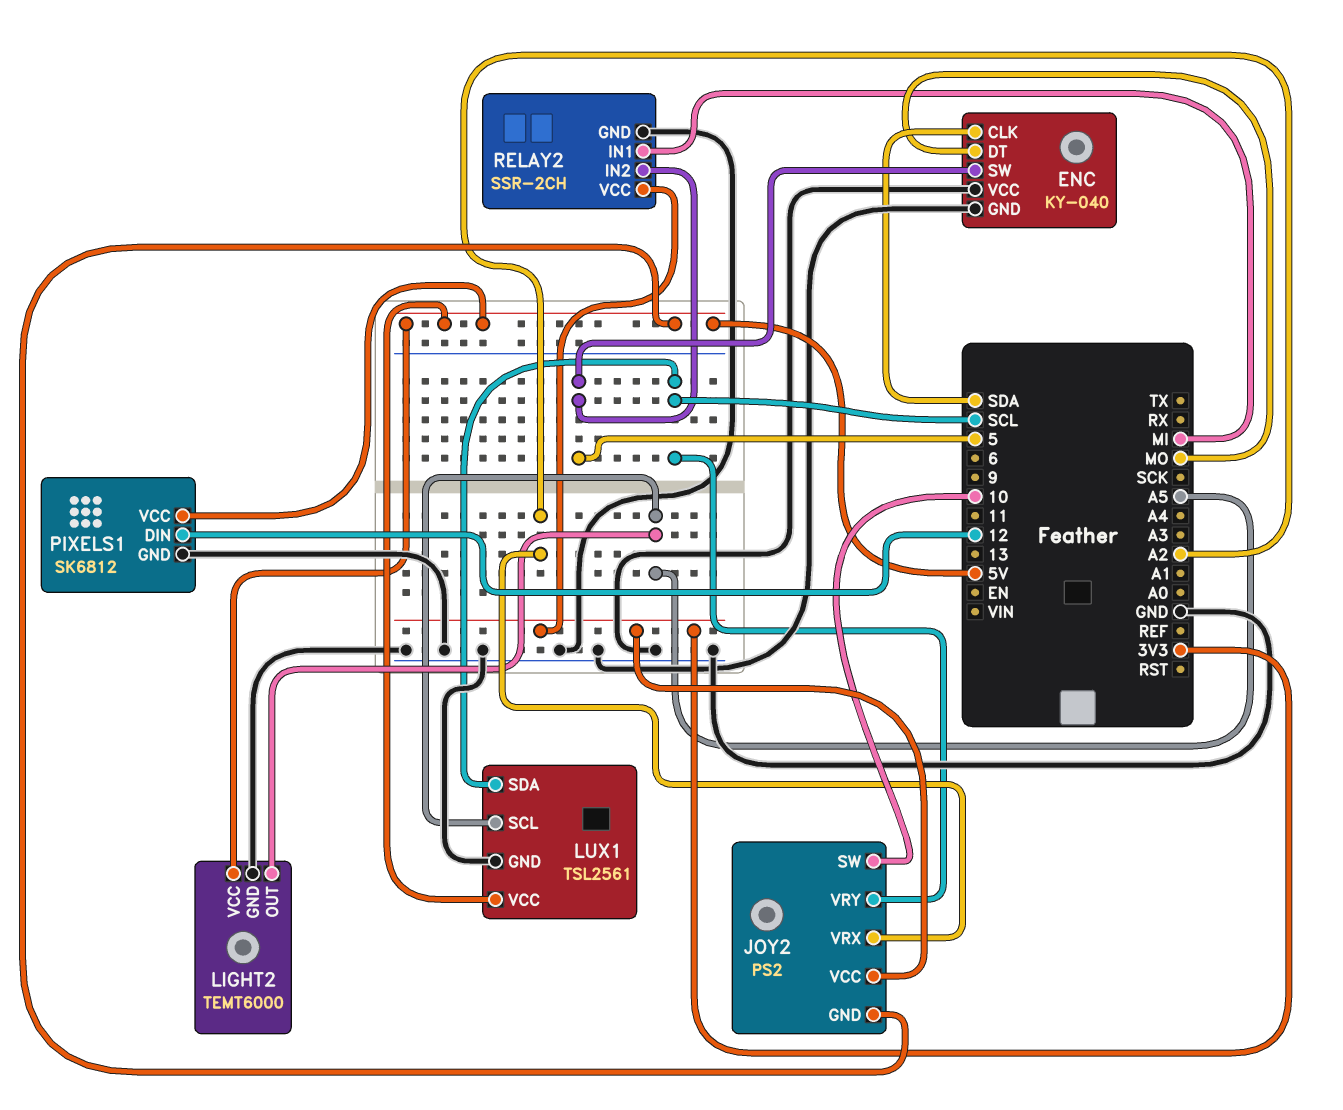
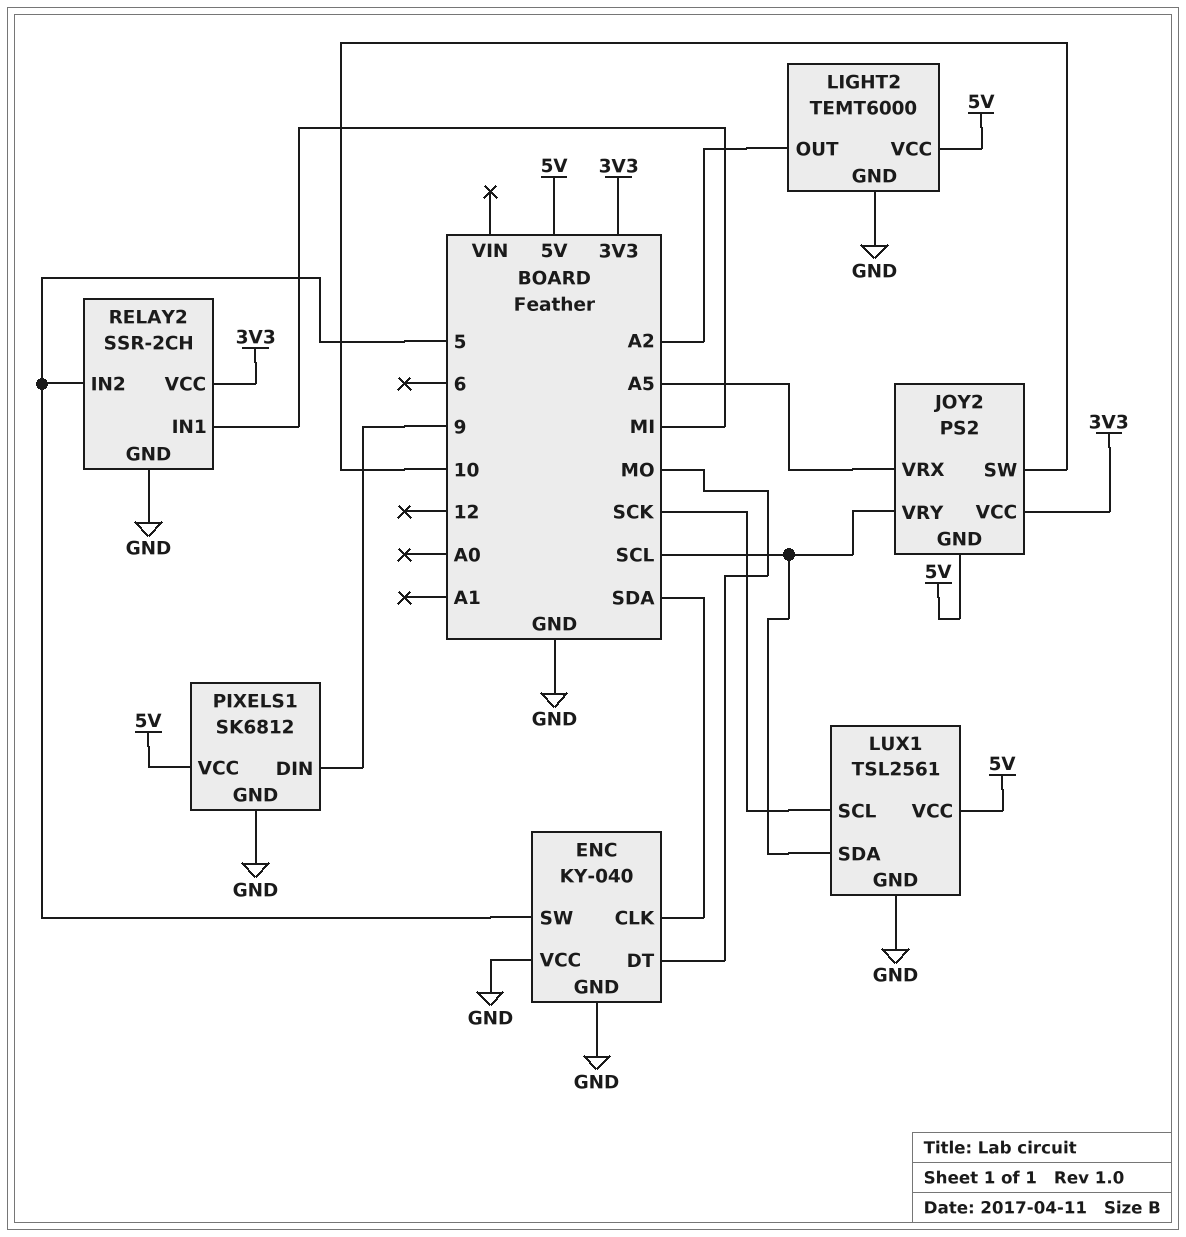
JOY2 pin VRX: A2 -> A5
LIGHT2 pin OUT: A5 -> A2
LUX1 pin SCL: A5 -> SCK
PIXELS1 pin DIN: 12 -> 9

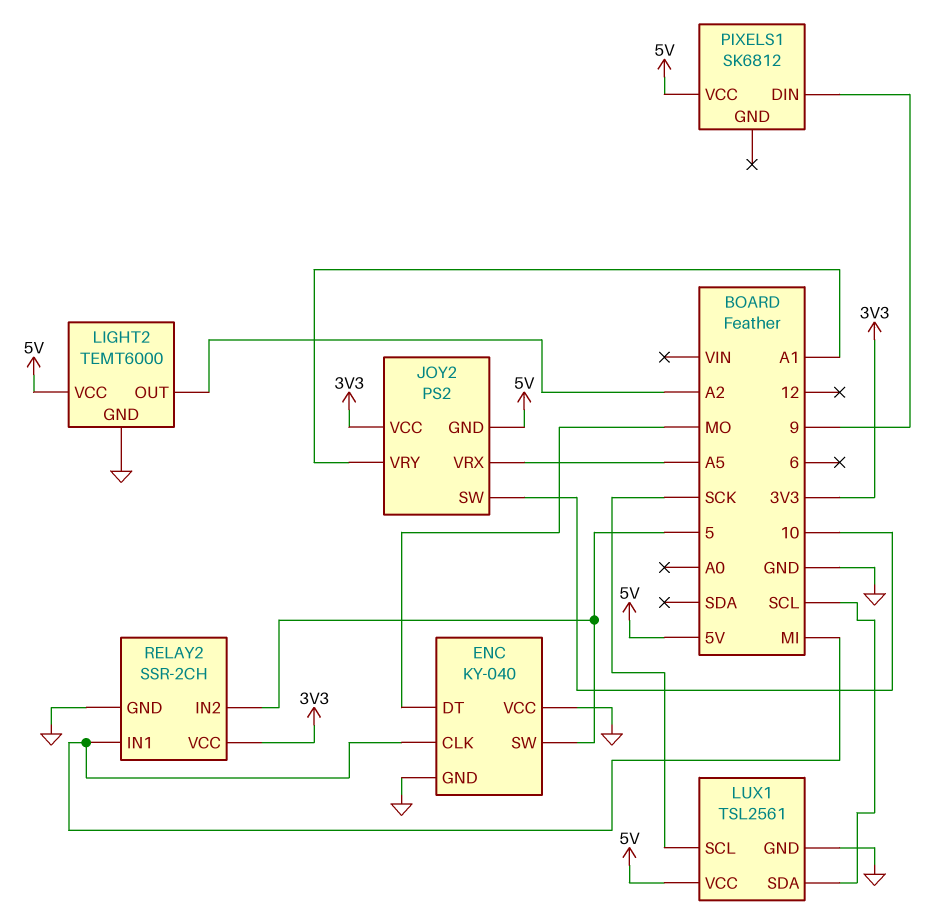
ENC pin CLK: SDA -> MI
JOY2 pin VRY: SCL -> A1
PIXELS1 pin GND: GND -> none

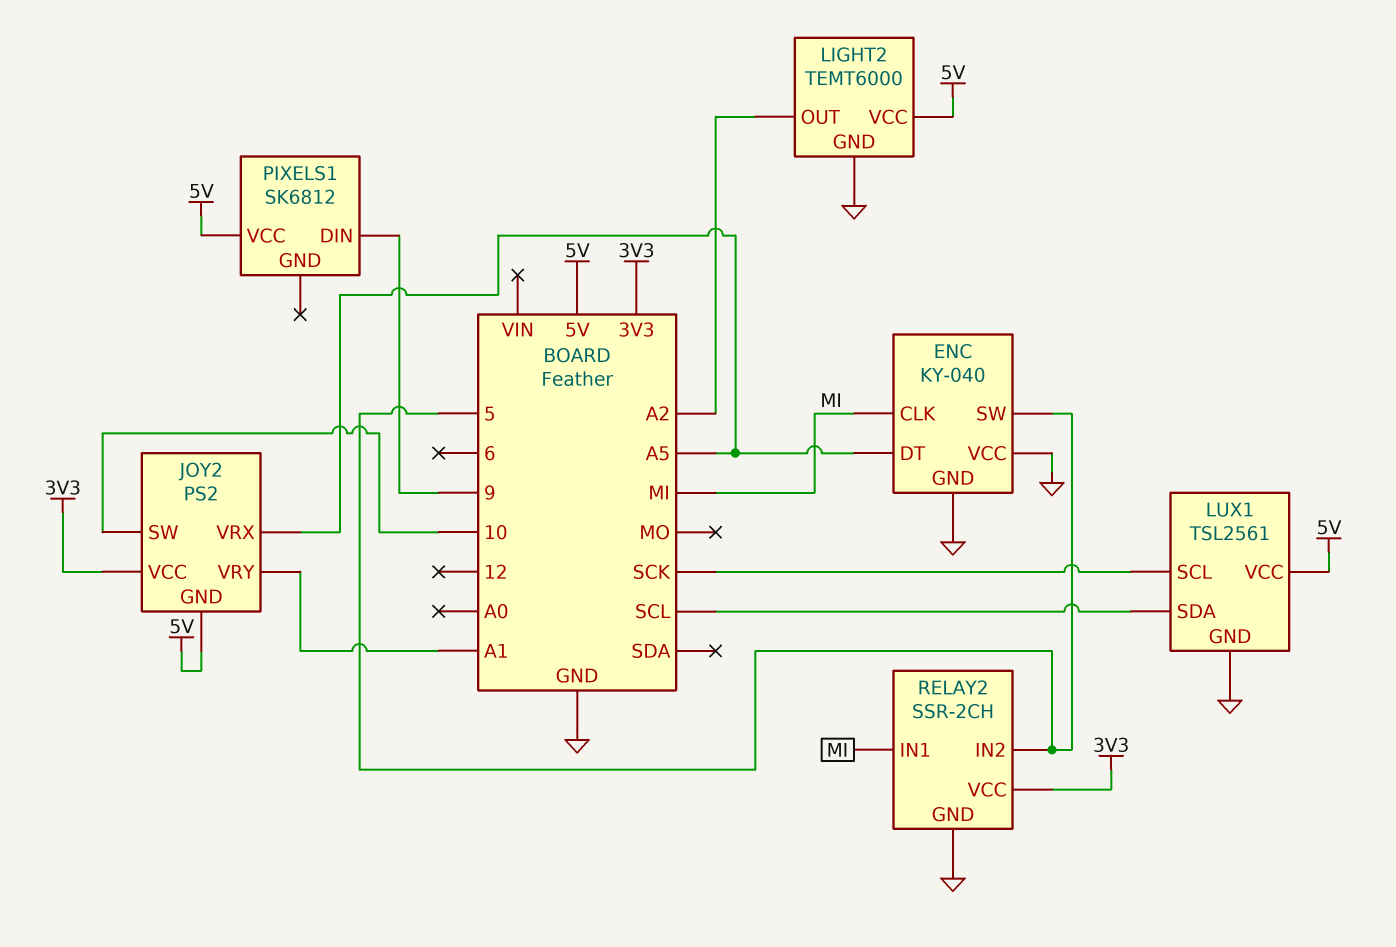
ENC pin DT: MO -> A5

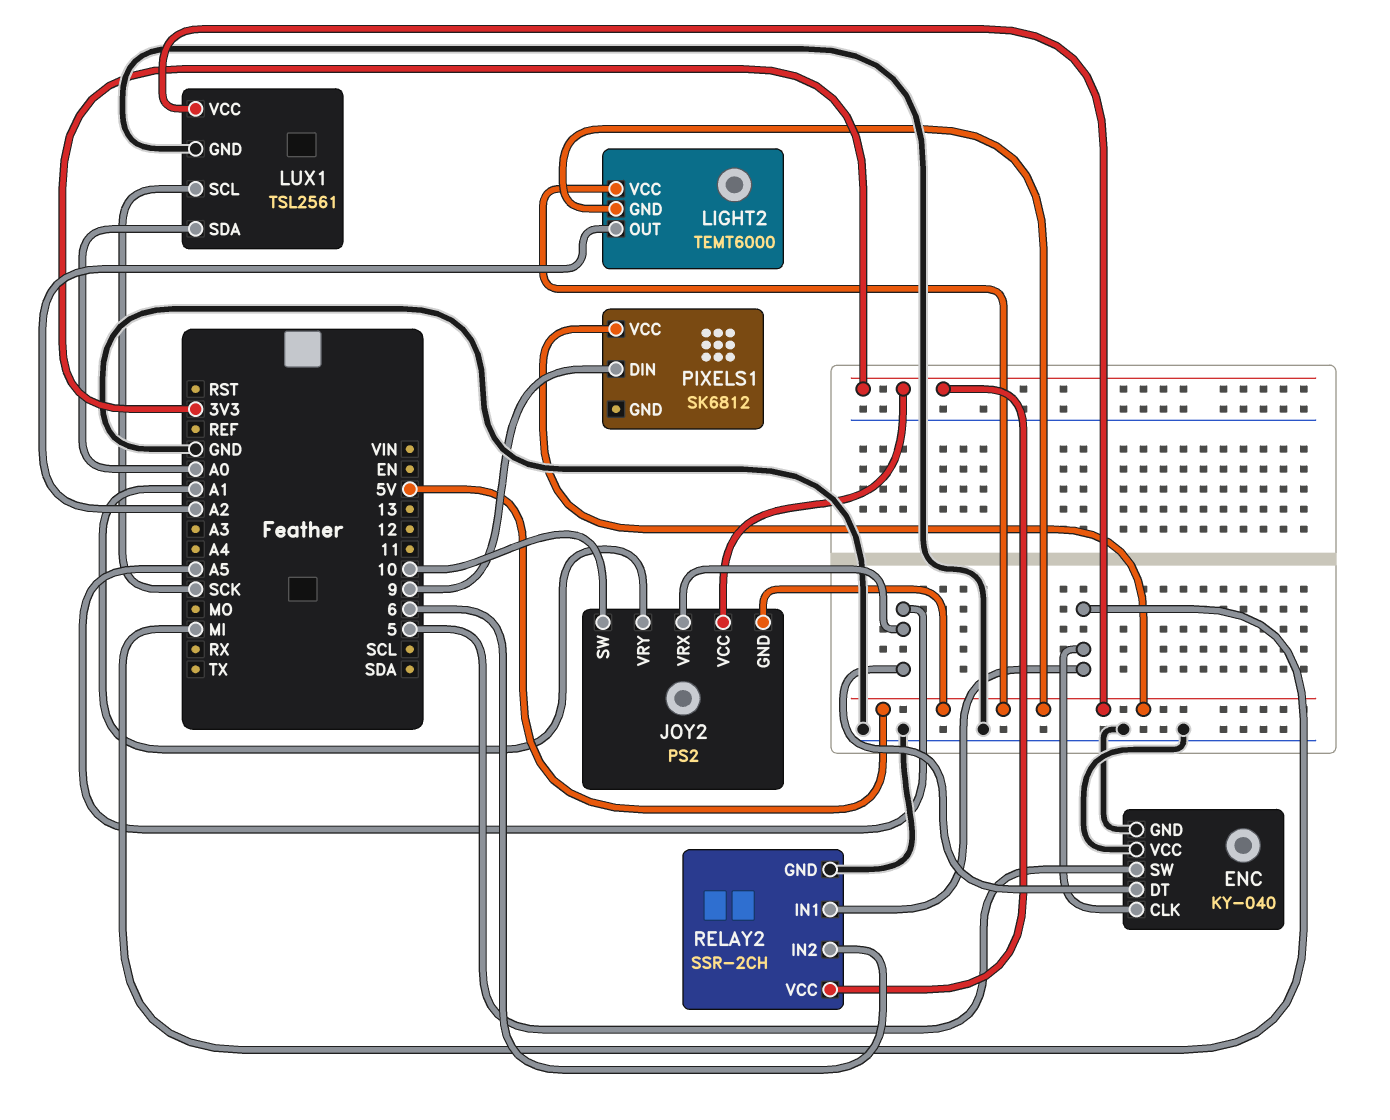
LIGHT2 pin GND: GND -> 5V
LUX1 pin SDA: SCL -> A0
RELAY2 pin IN2: 5 -> 6

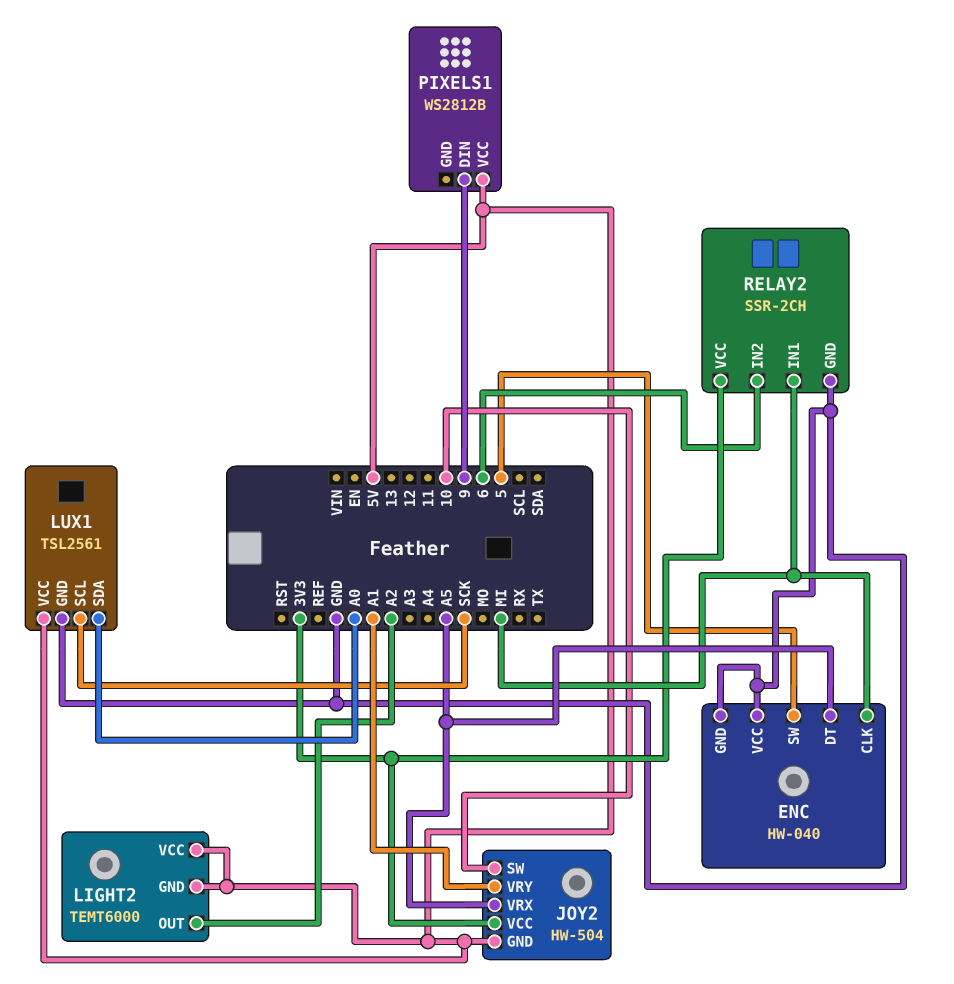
ENC: KY-040 -> HW-040
JOY2: PS2 -> HW-504
PIXELS1: SK6812 -> WS2812B

